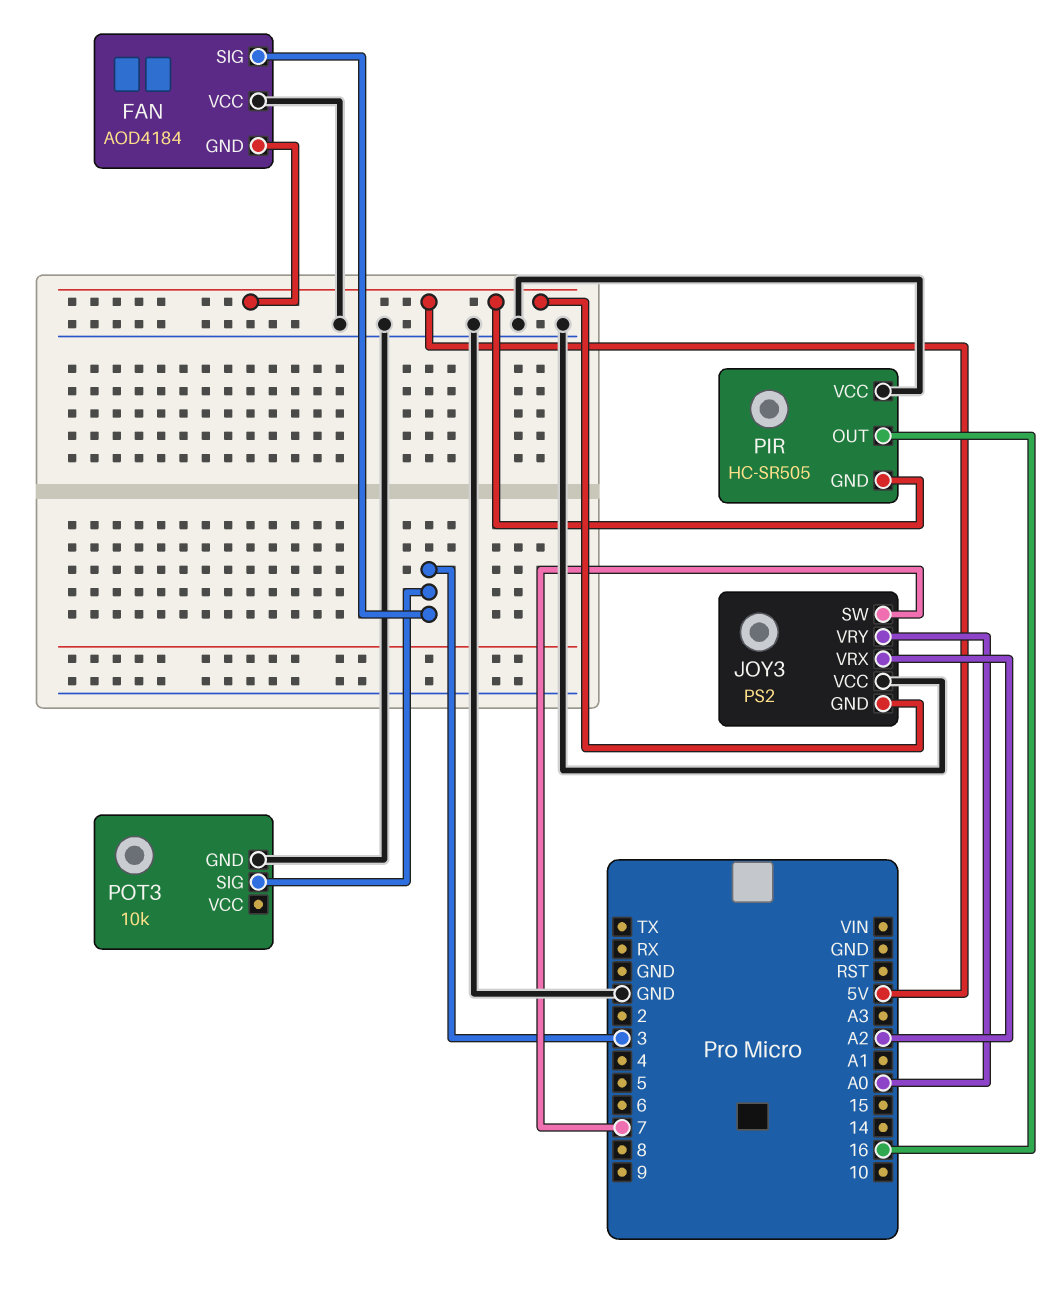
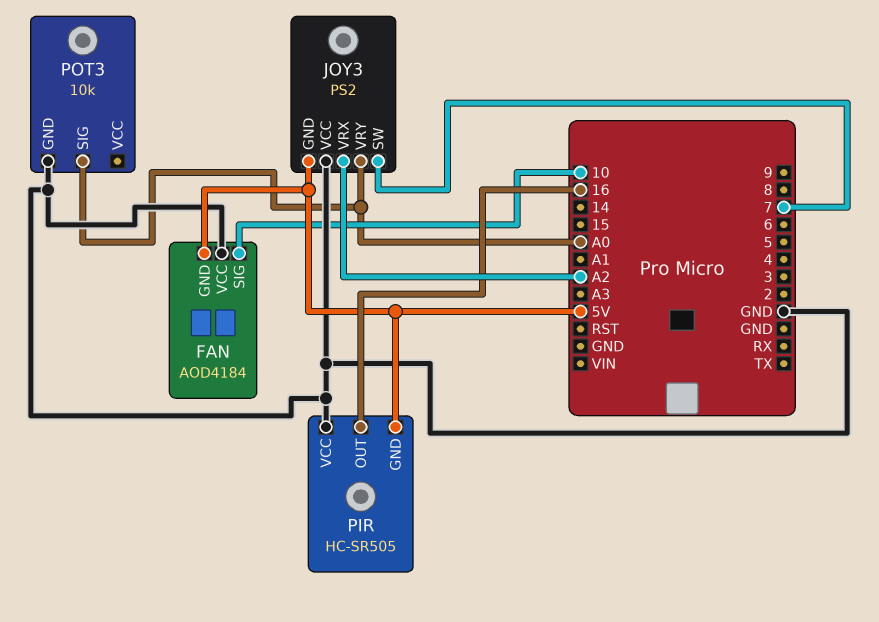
FAN pin SIG: 3 -> 10
POT3 pin SIG: 3 -> A0

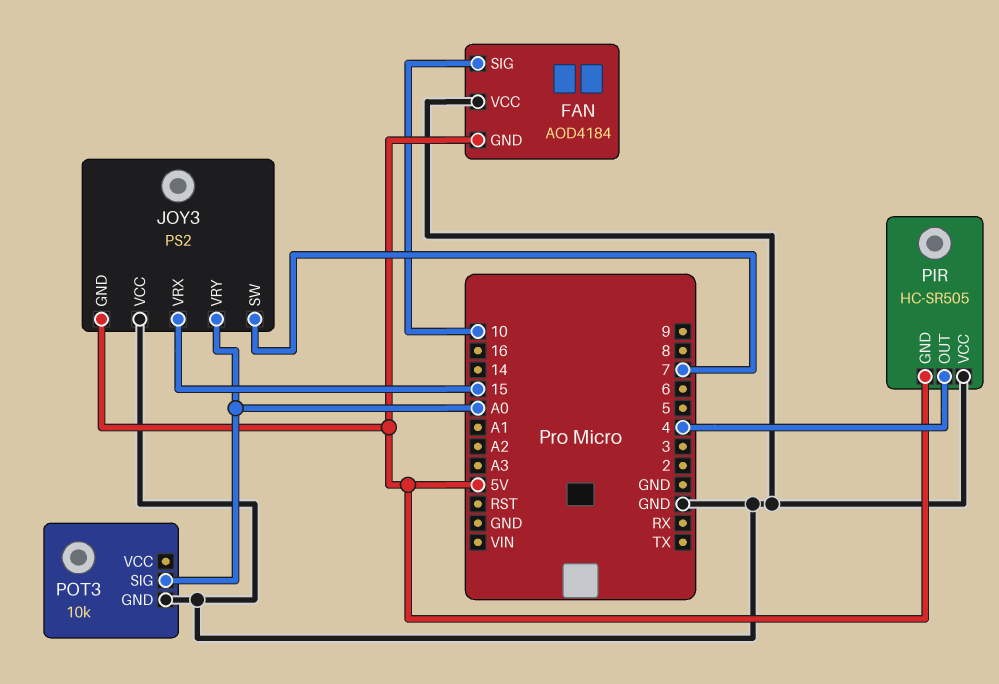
JOY3 pin VRX: A2 -> 15
PIR pin OUT: 16 -> 4

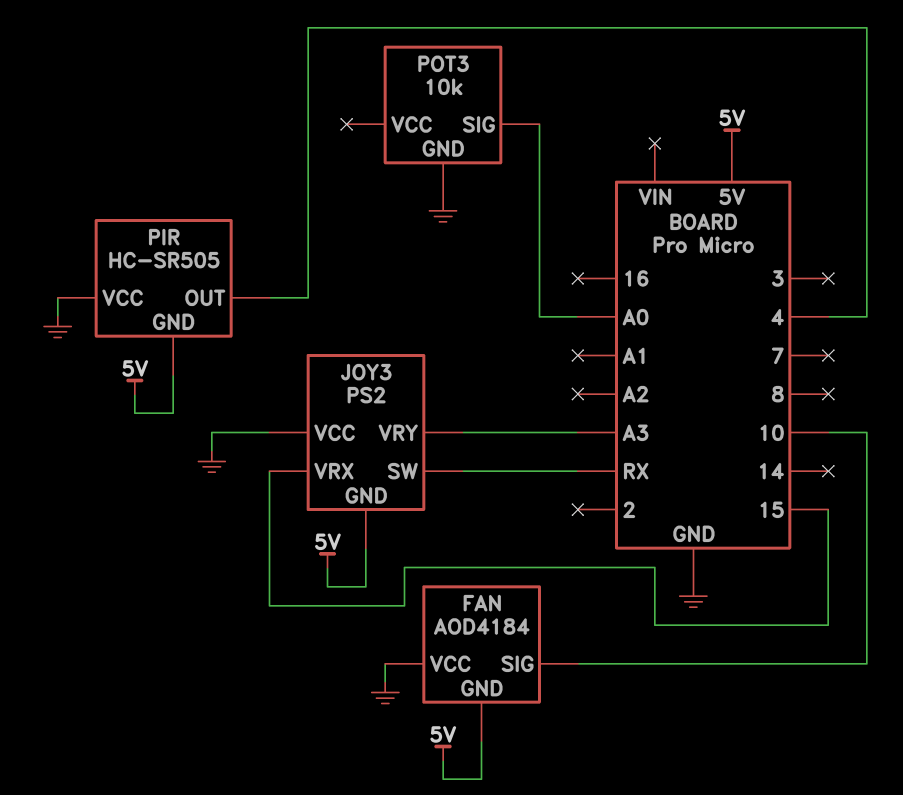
JOY3 pin SW: 7 -> RX
JOY3 pin VRY: A0 -> A3

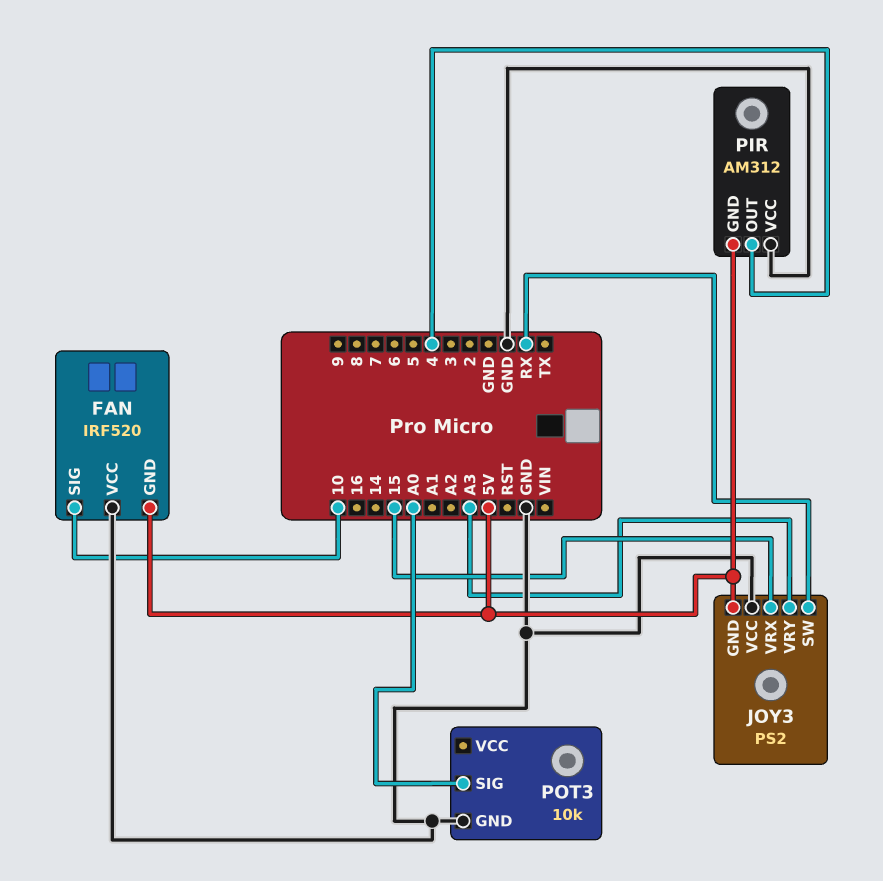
FAN: AOD4184 -> IRF520
PIR: HC-SR505 -> AM312

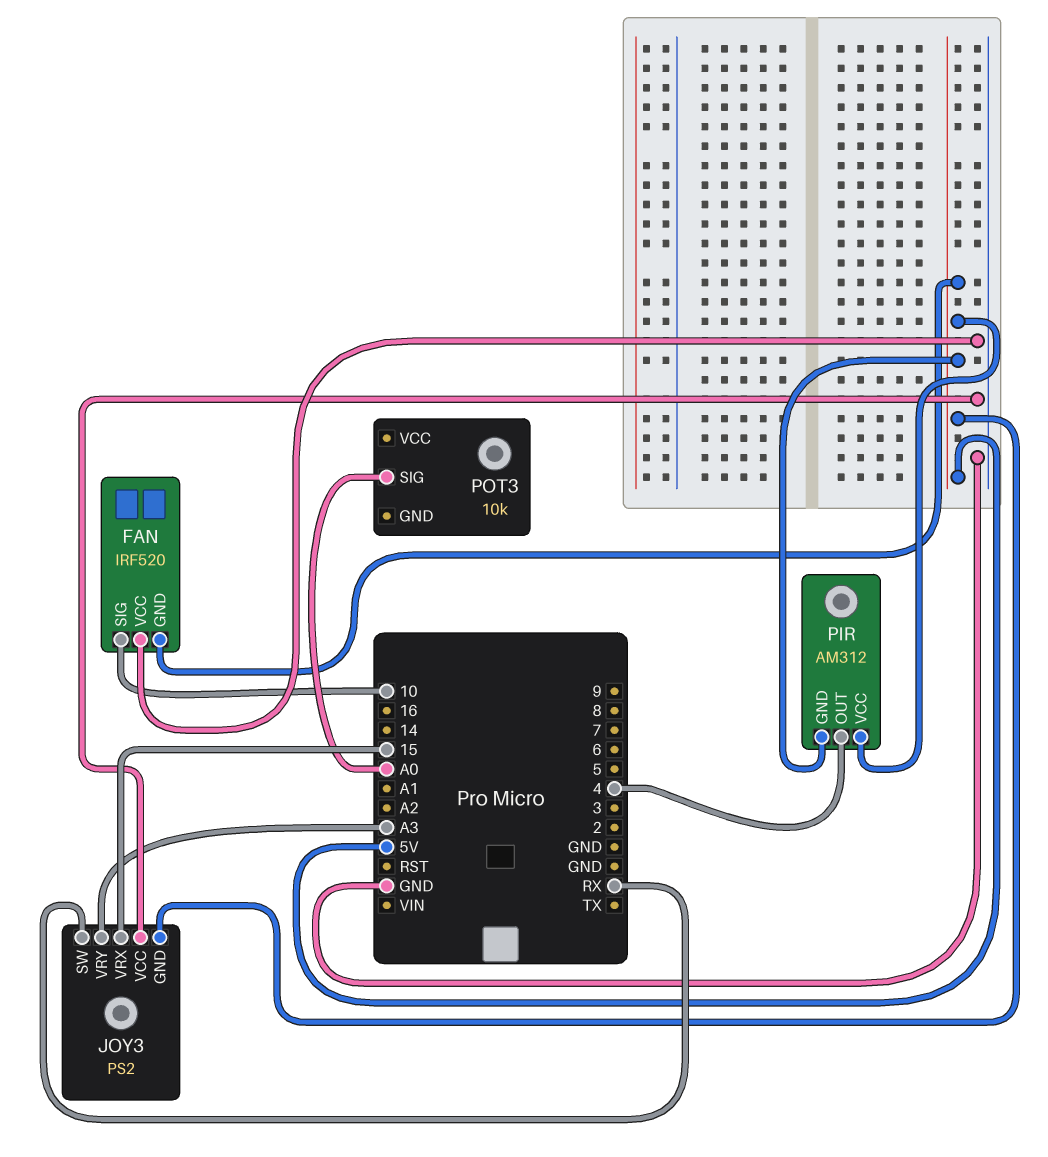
PIR pin VCC: GND -> 5V
POT3 pin GND: GND -> none

